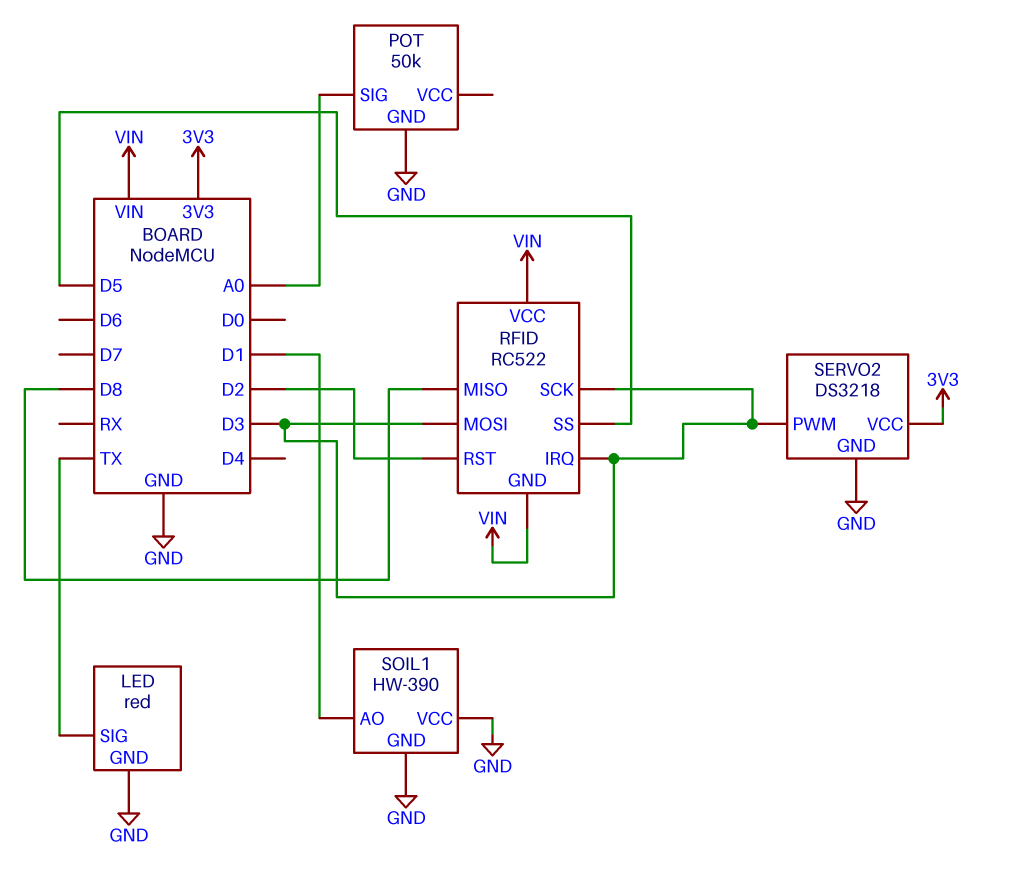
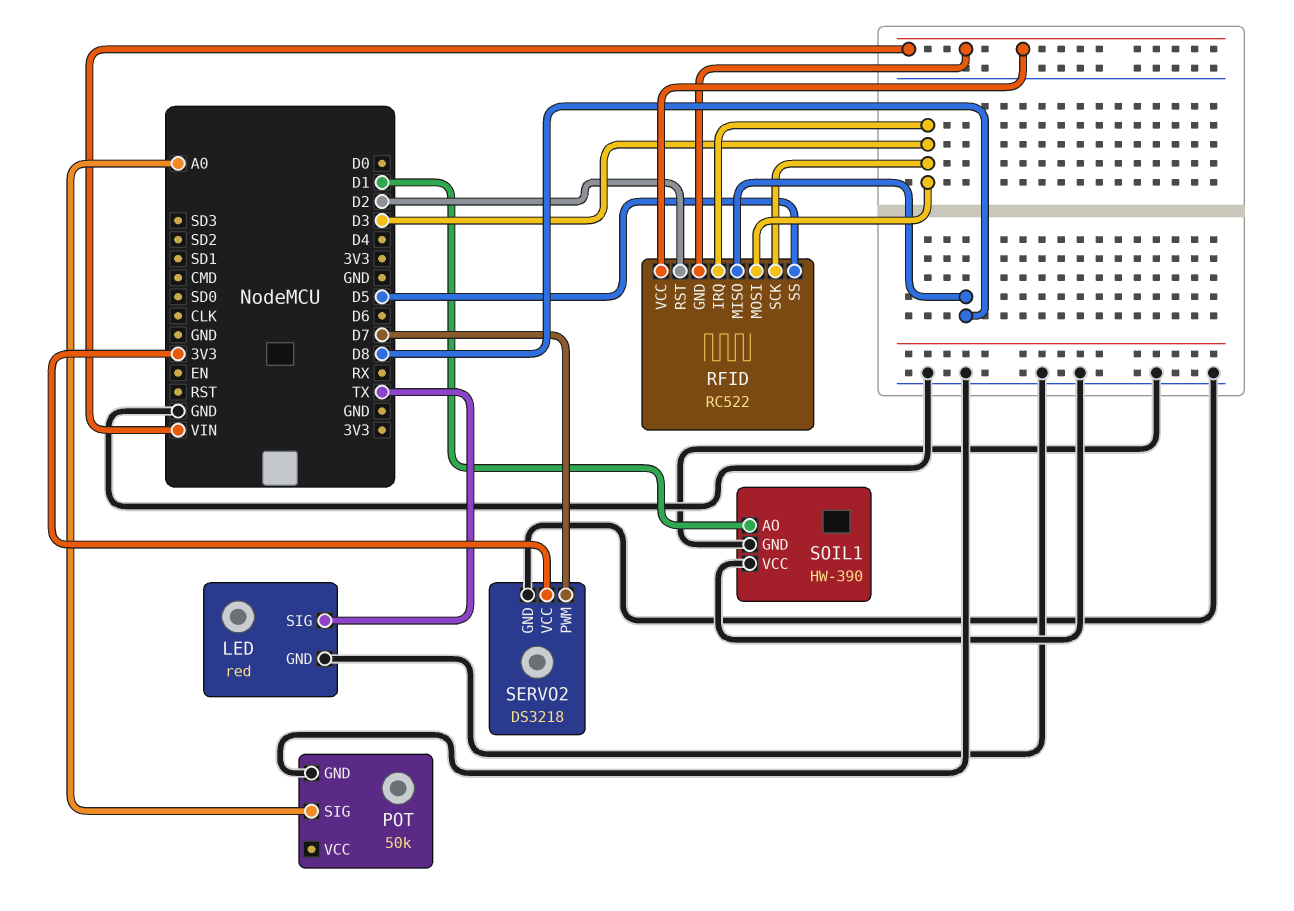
SERVO2 pin PWM: D3 -> D7

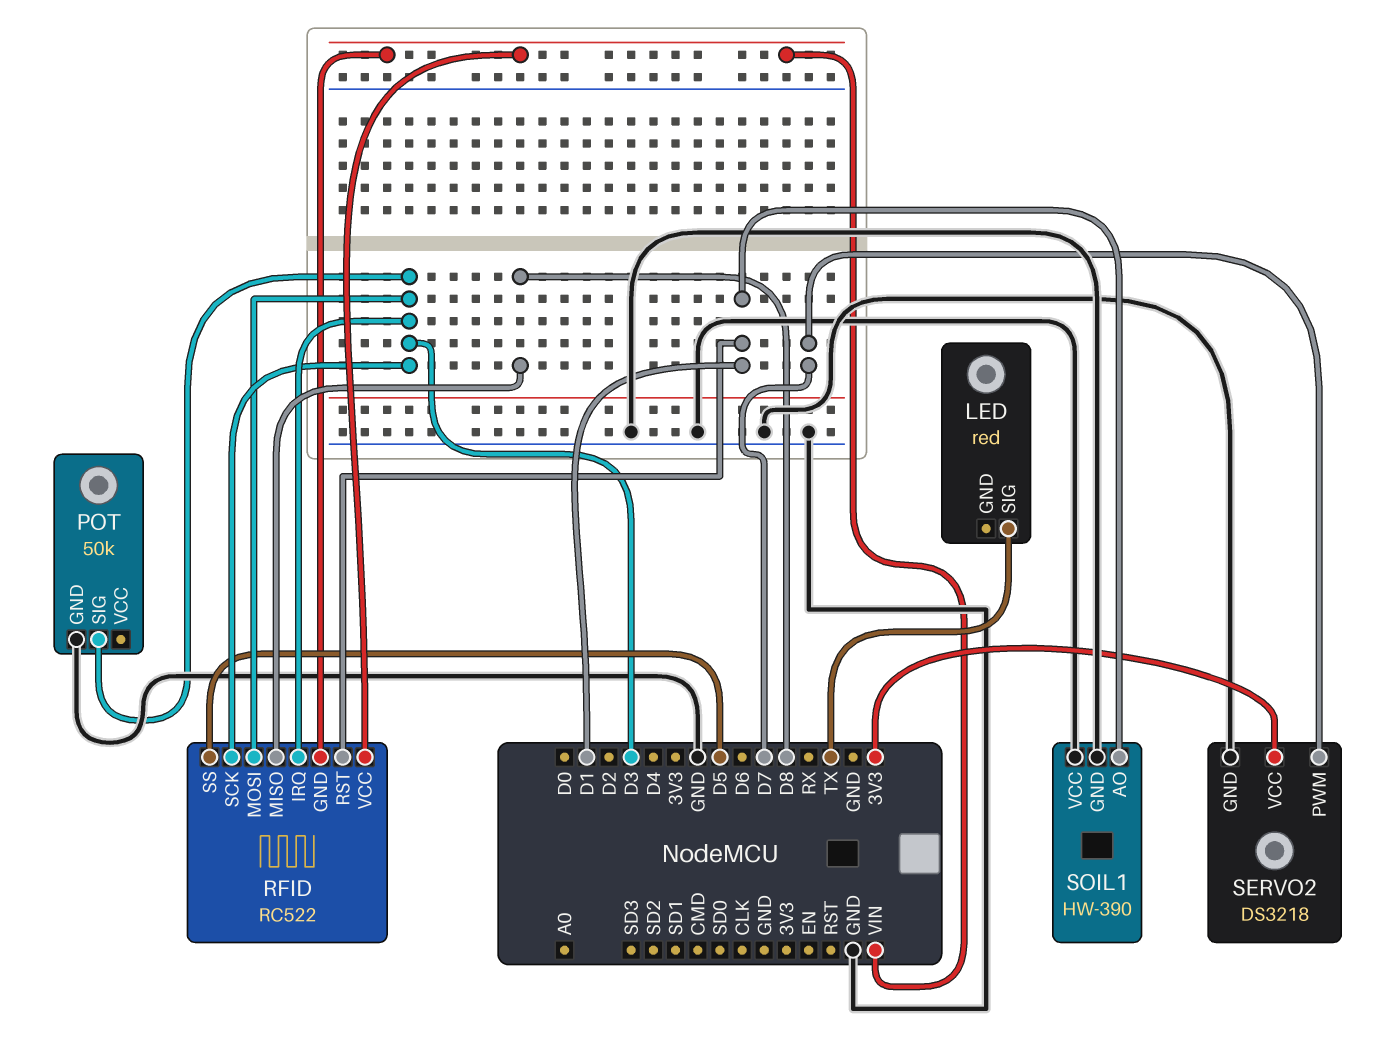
LED pin GND: GND -> none
POT pin SIG: A0 -> D3
RFID pin RST: D2 -> D1

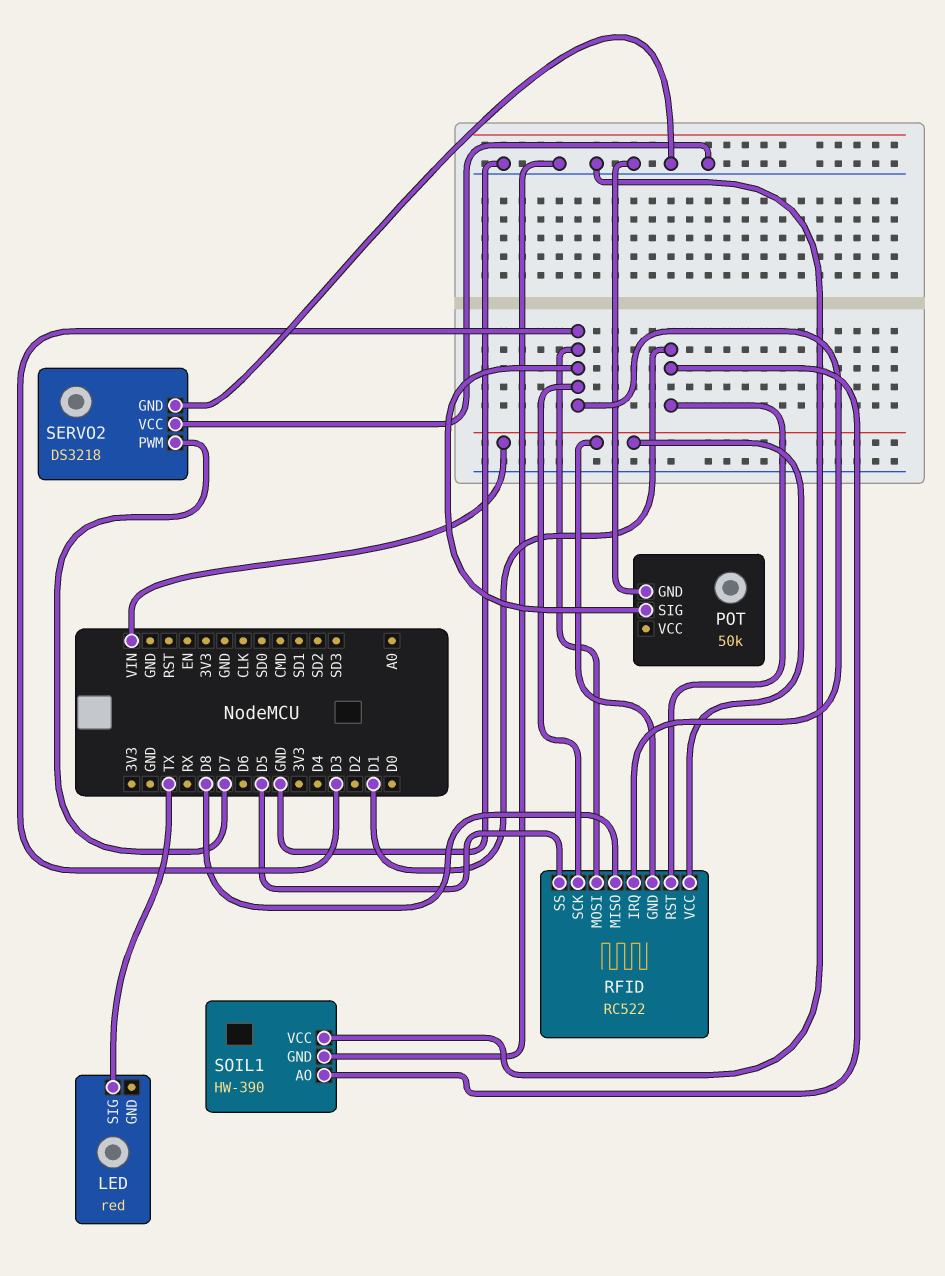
SERVO2 pin VCC: 3V3 -> GND

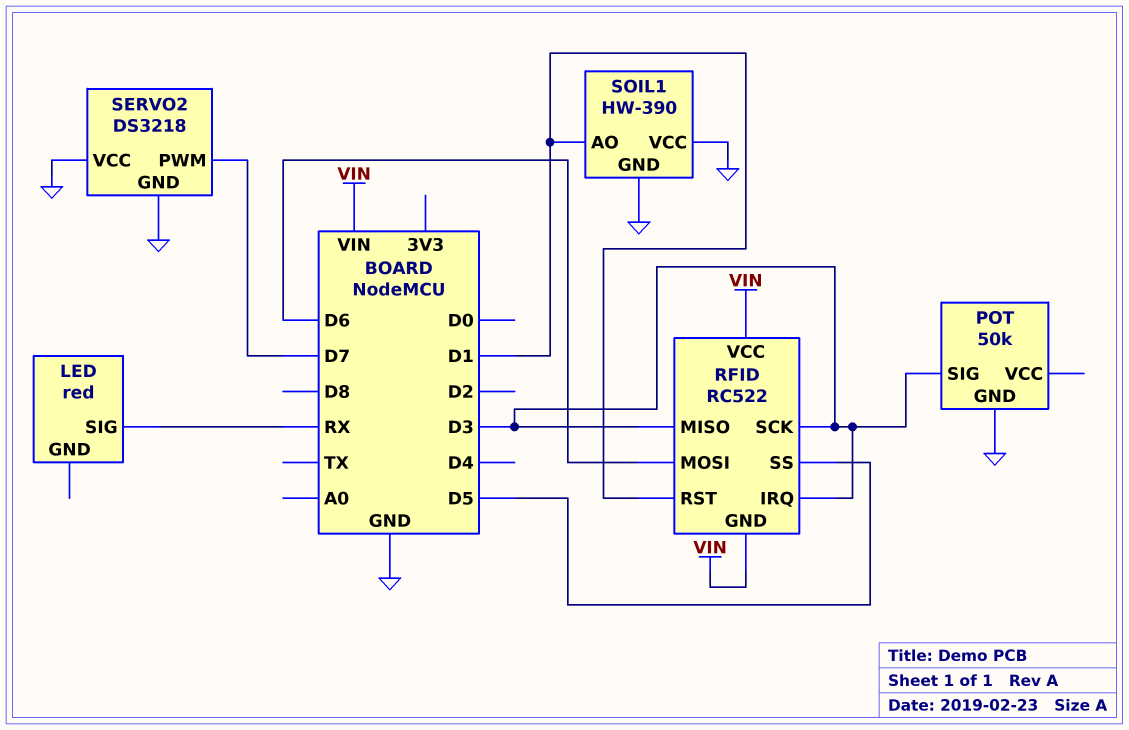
LED pin SIG: TX -> RX
RFID pin MISO: D8 -> D3
RFID pin MOSI: D3 -> D6

